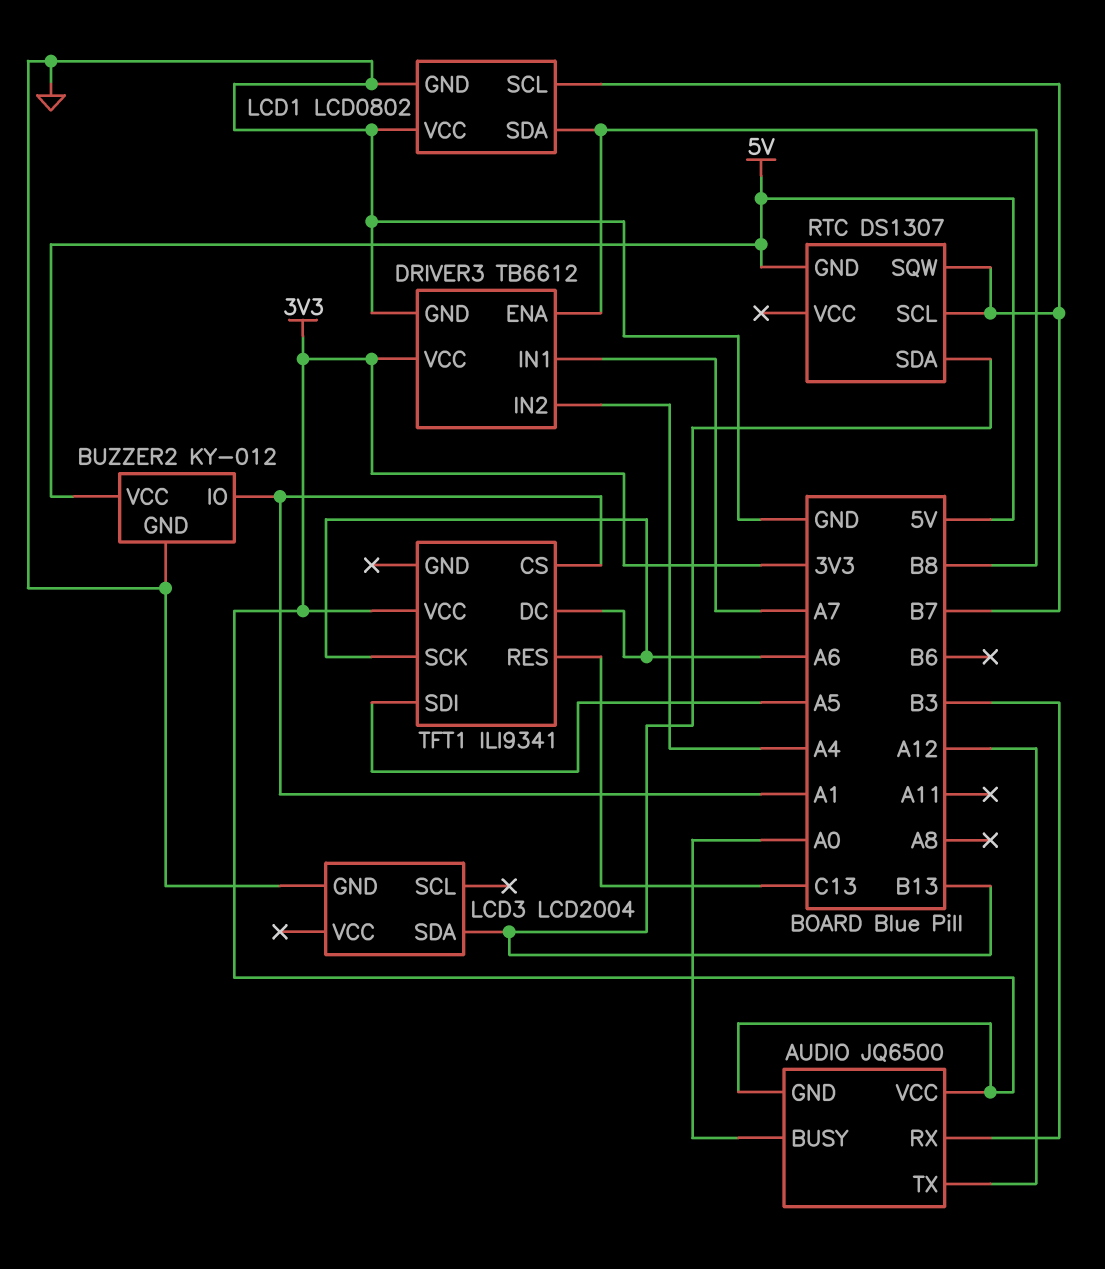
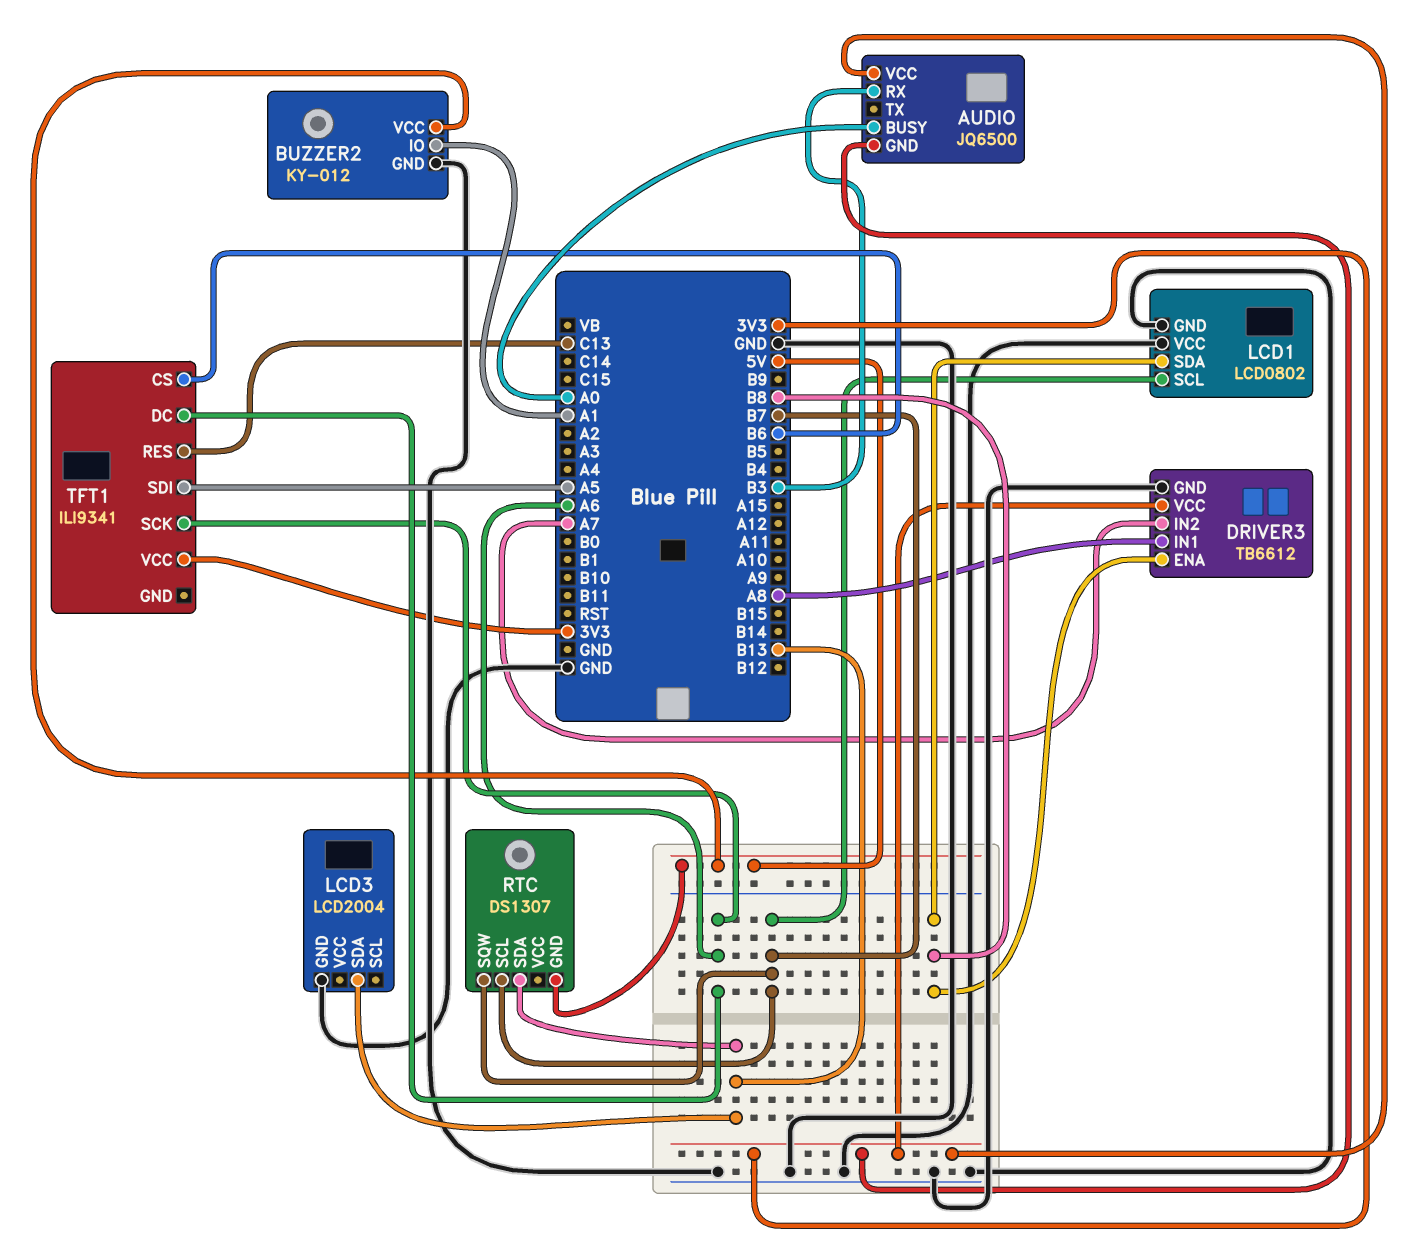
AUDIO pin TX: A12 -> none
DRIVER3 pin IN1: A7 -> A8
DRIVER3 pin IN2: A4 -> A7
TFT1 pin CS: A1 -> B6

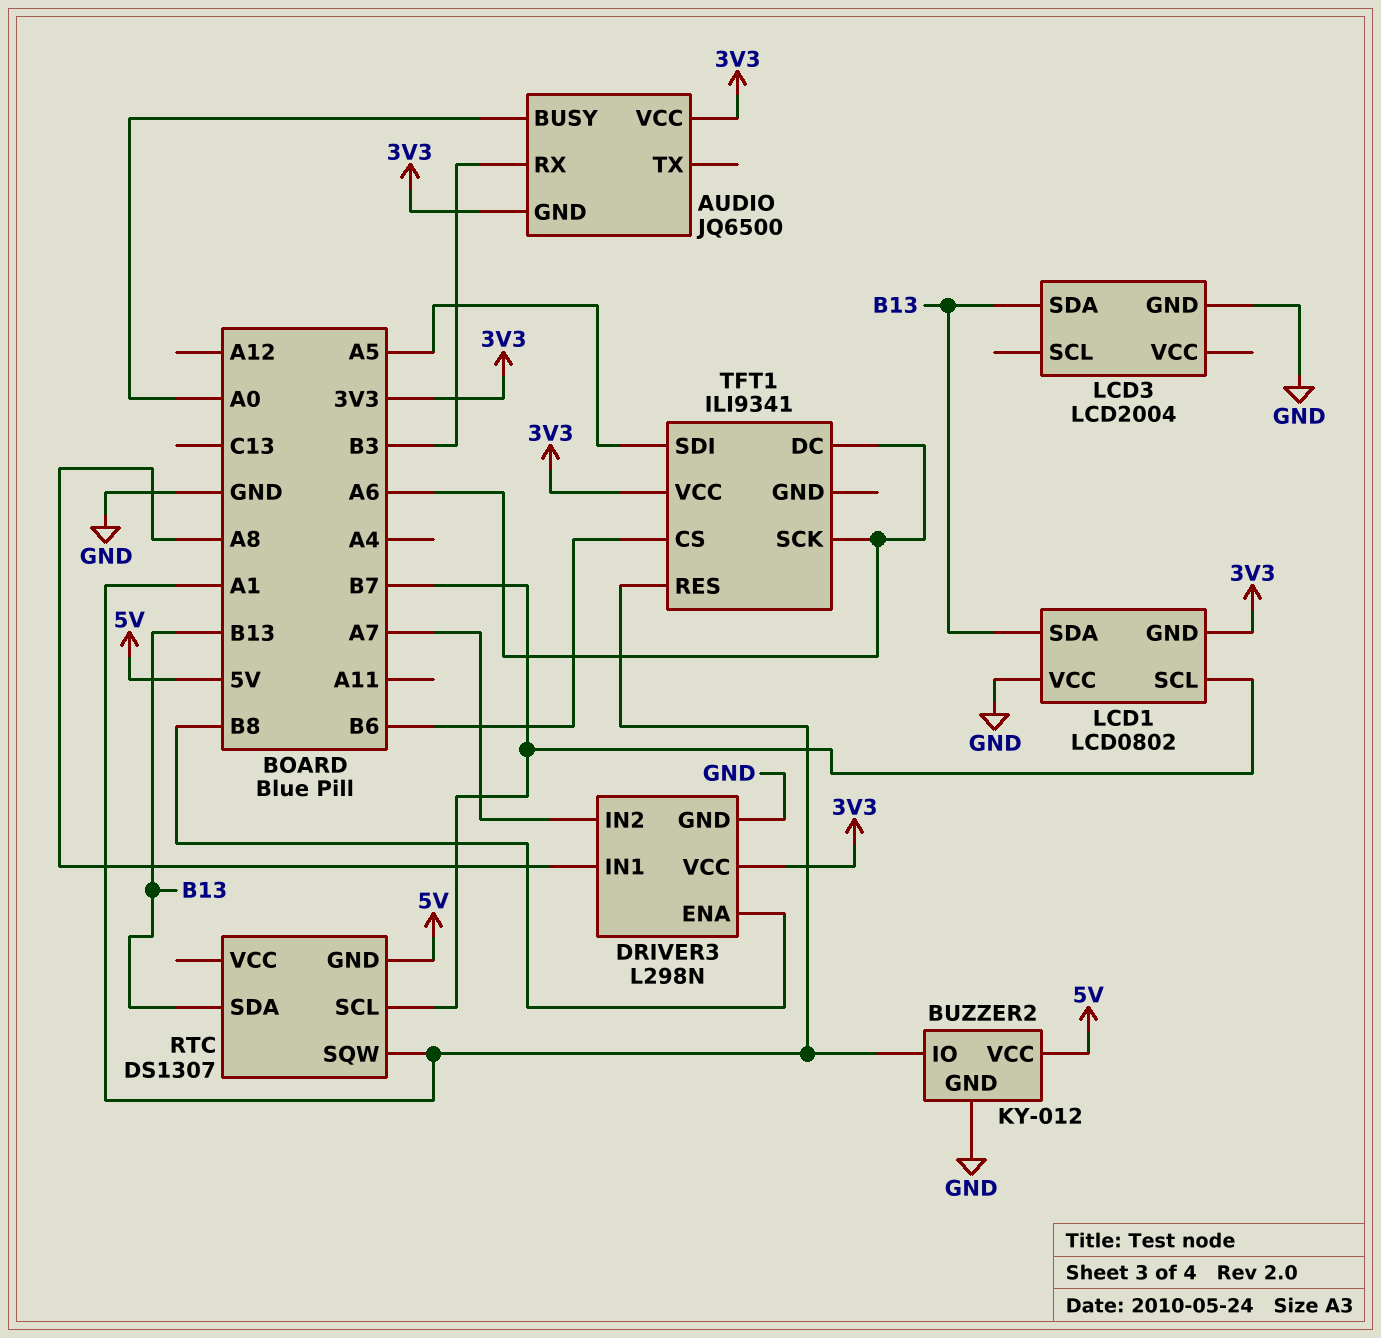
DRIVER3: TB6612 -> L298N
LCD1 pin GND: GND -> 3V3
LCD1 pin SDA: B8 -> B13
RTC pin SQW: B7 -> A1
TFT1 pin RES: C13 -> A1

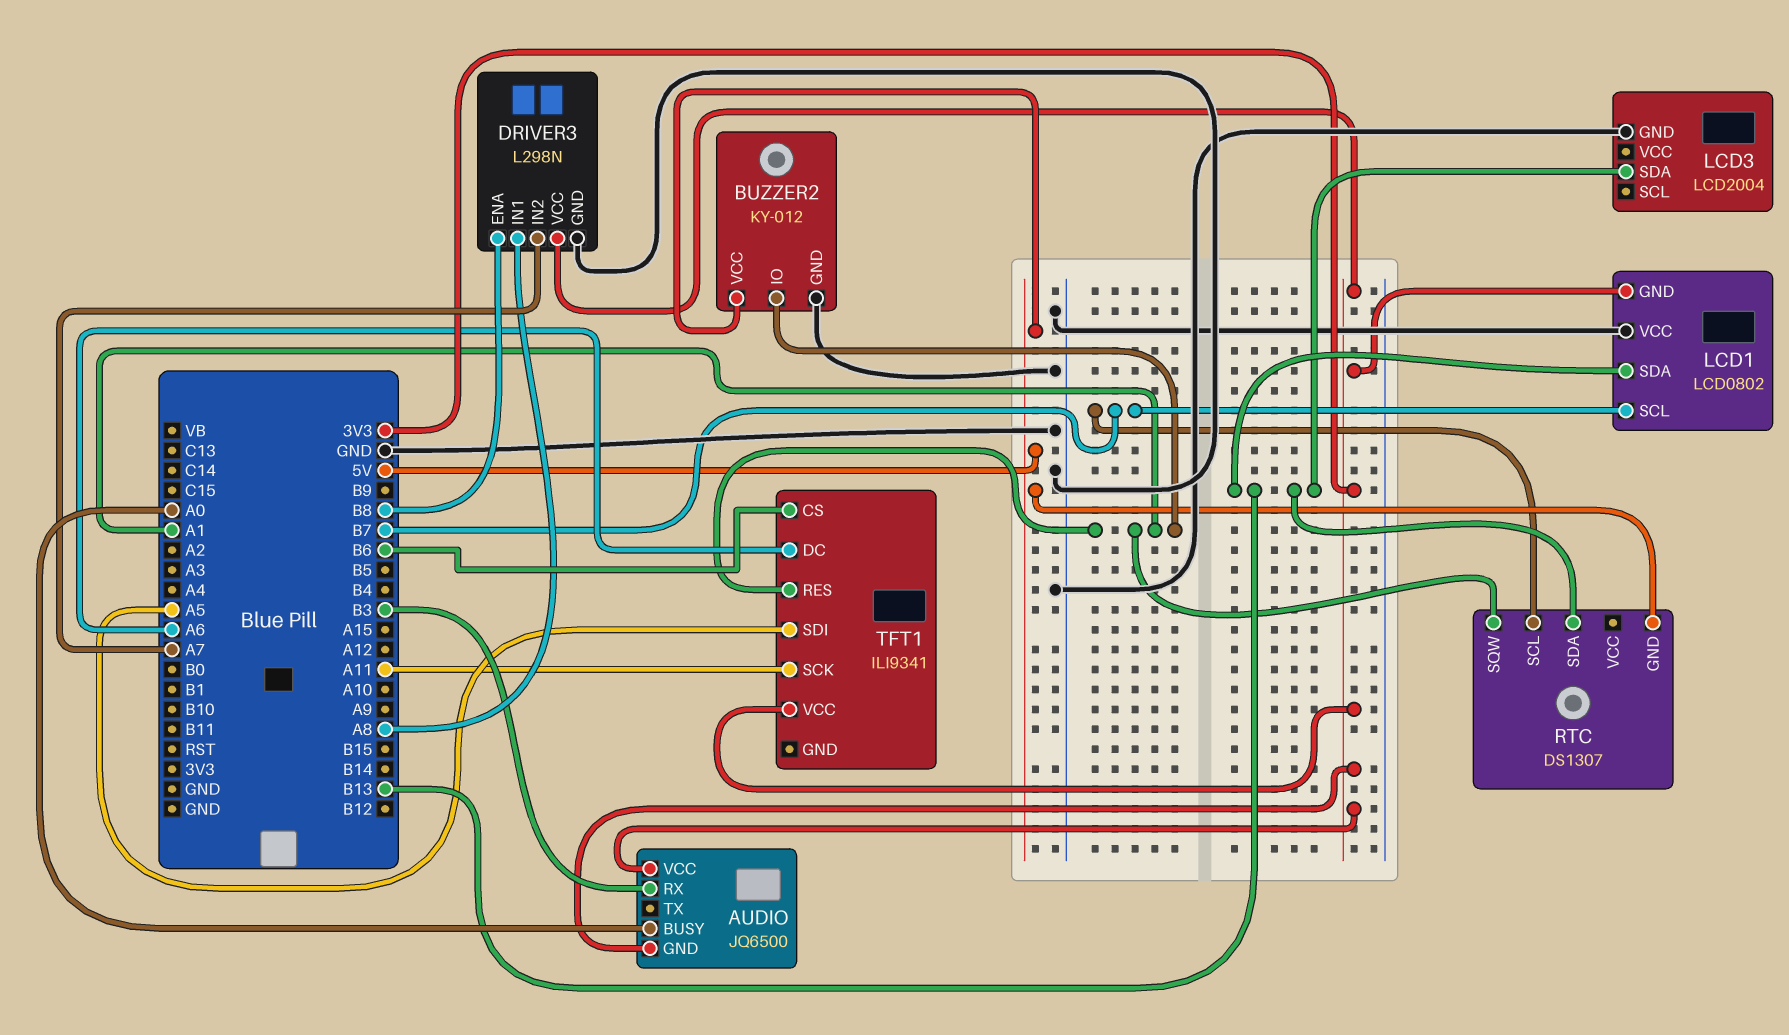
TFT1 pin SCK: A6 -> A11

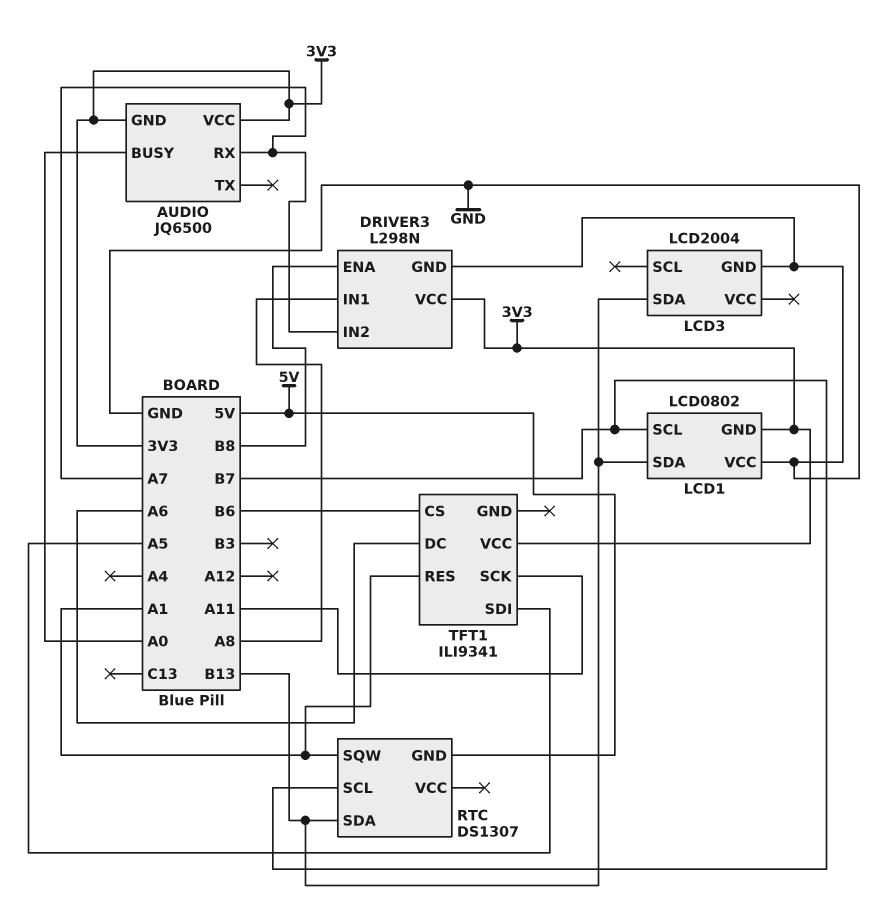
AUDIO pin RX: B3 -> A7
BUZZER2: KY-012 -> none
BUZZER2 pin GND: GND -> none
BUZZER2 pin IO: A1 -> none
BUZZER2 pin VCC: 5V -> none

